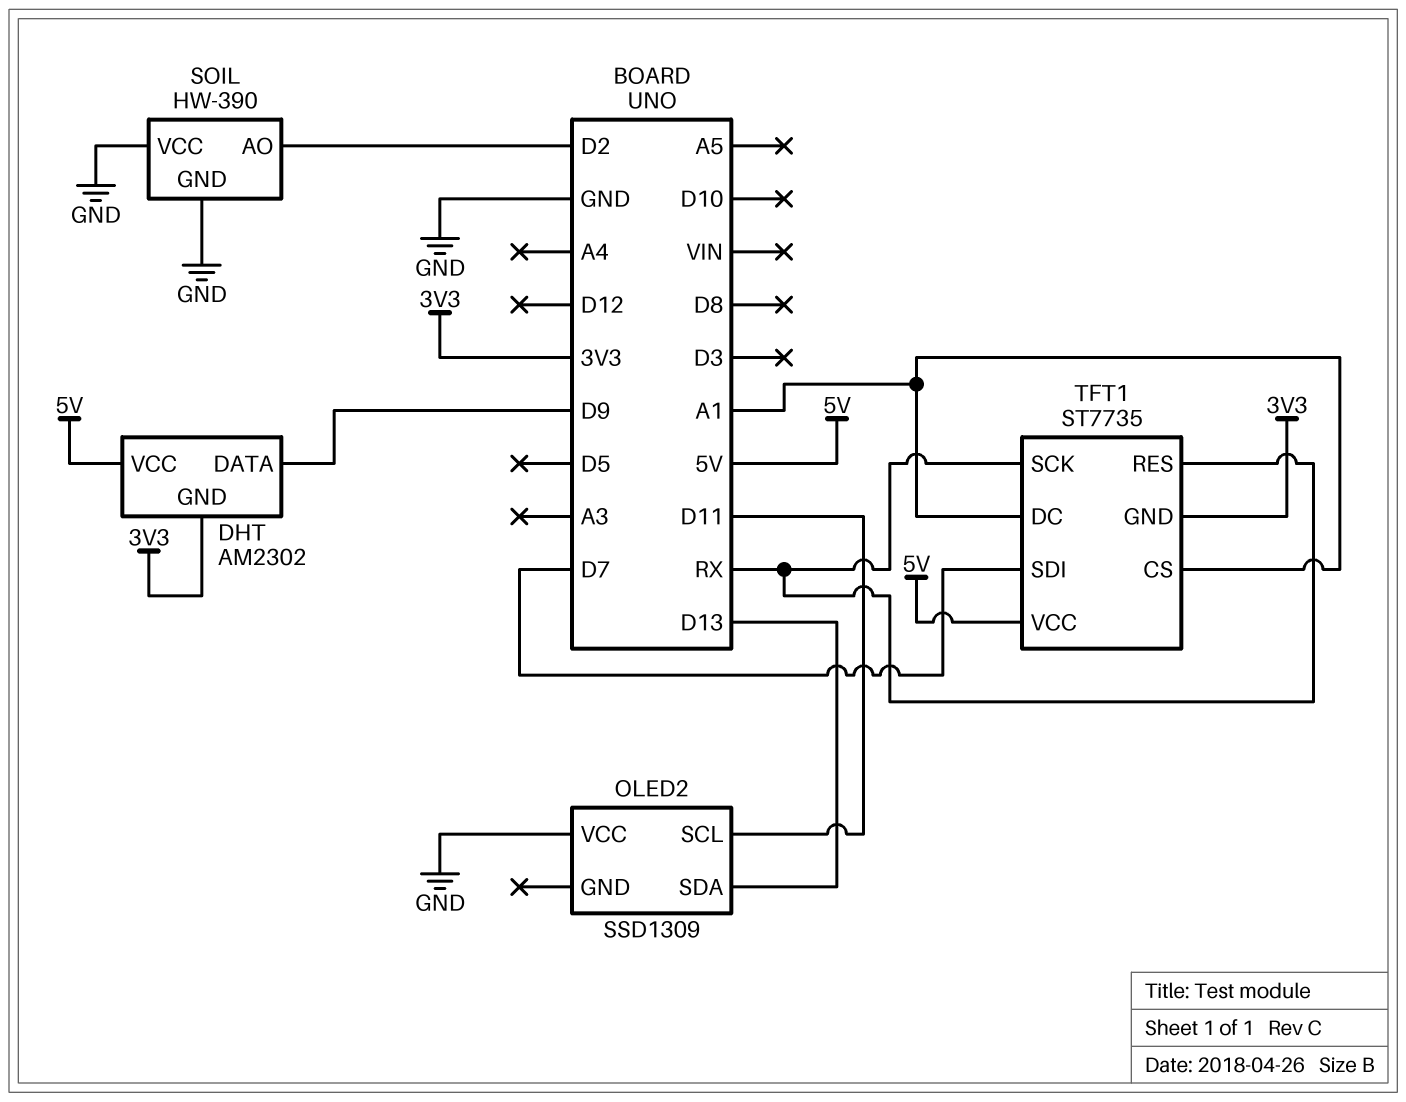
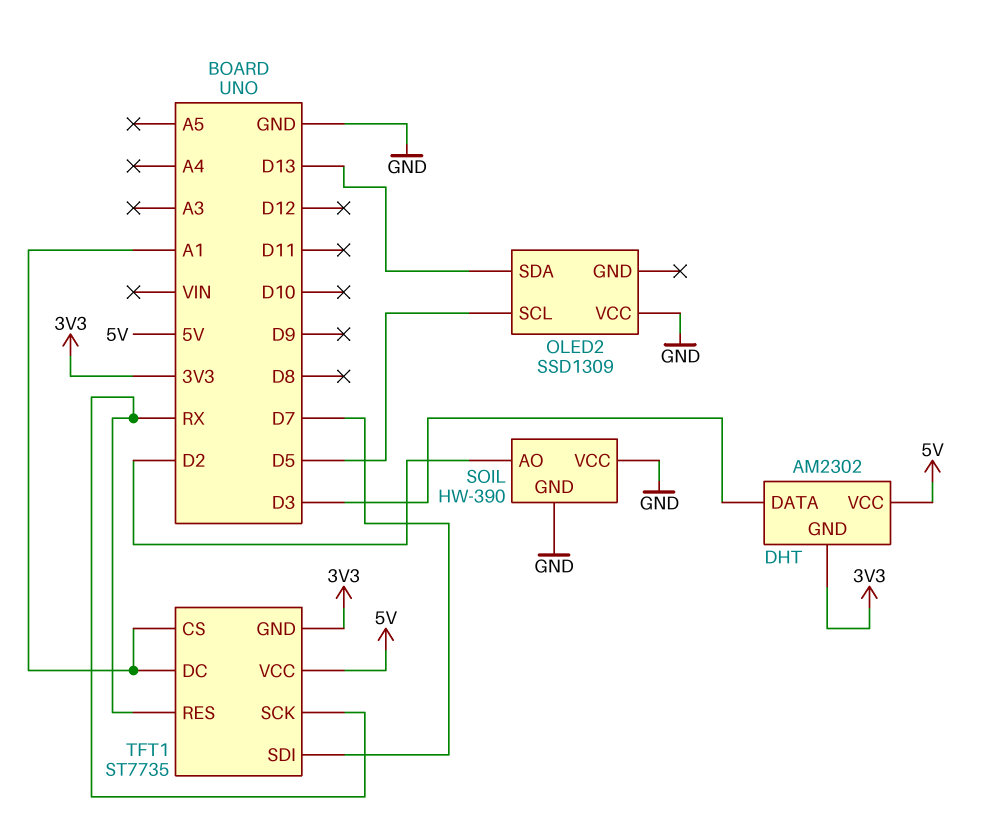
DHT pin DATA: D9 -> D3
OLED2 pin SCL: D11 -> D5

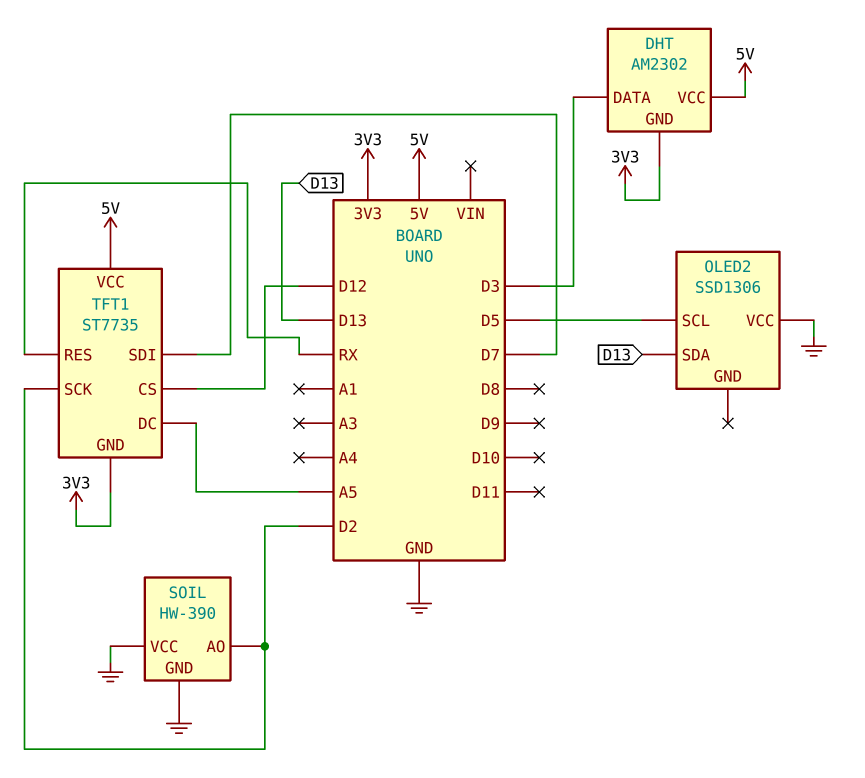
OLED2: SSD1309 -> SSD1306
TFT1 pin CS: A1 -> D12
TFT1 pin DC: A1 -> A5
TFT1 pin SCK: RX -> D2

